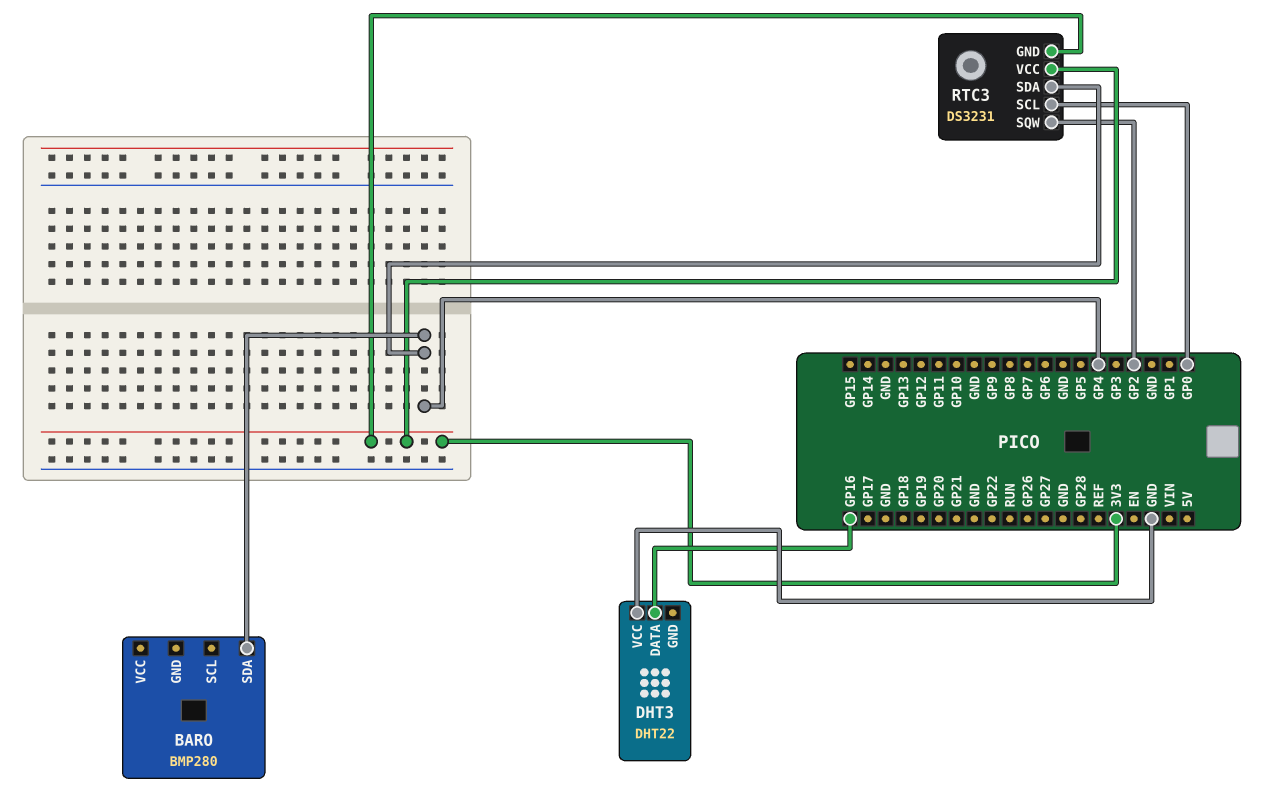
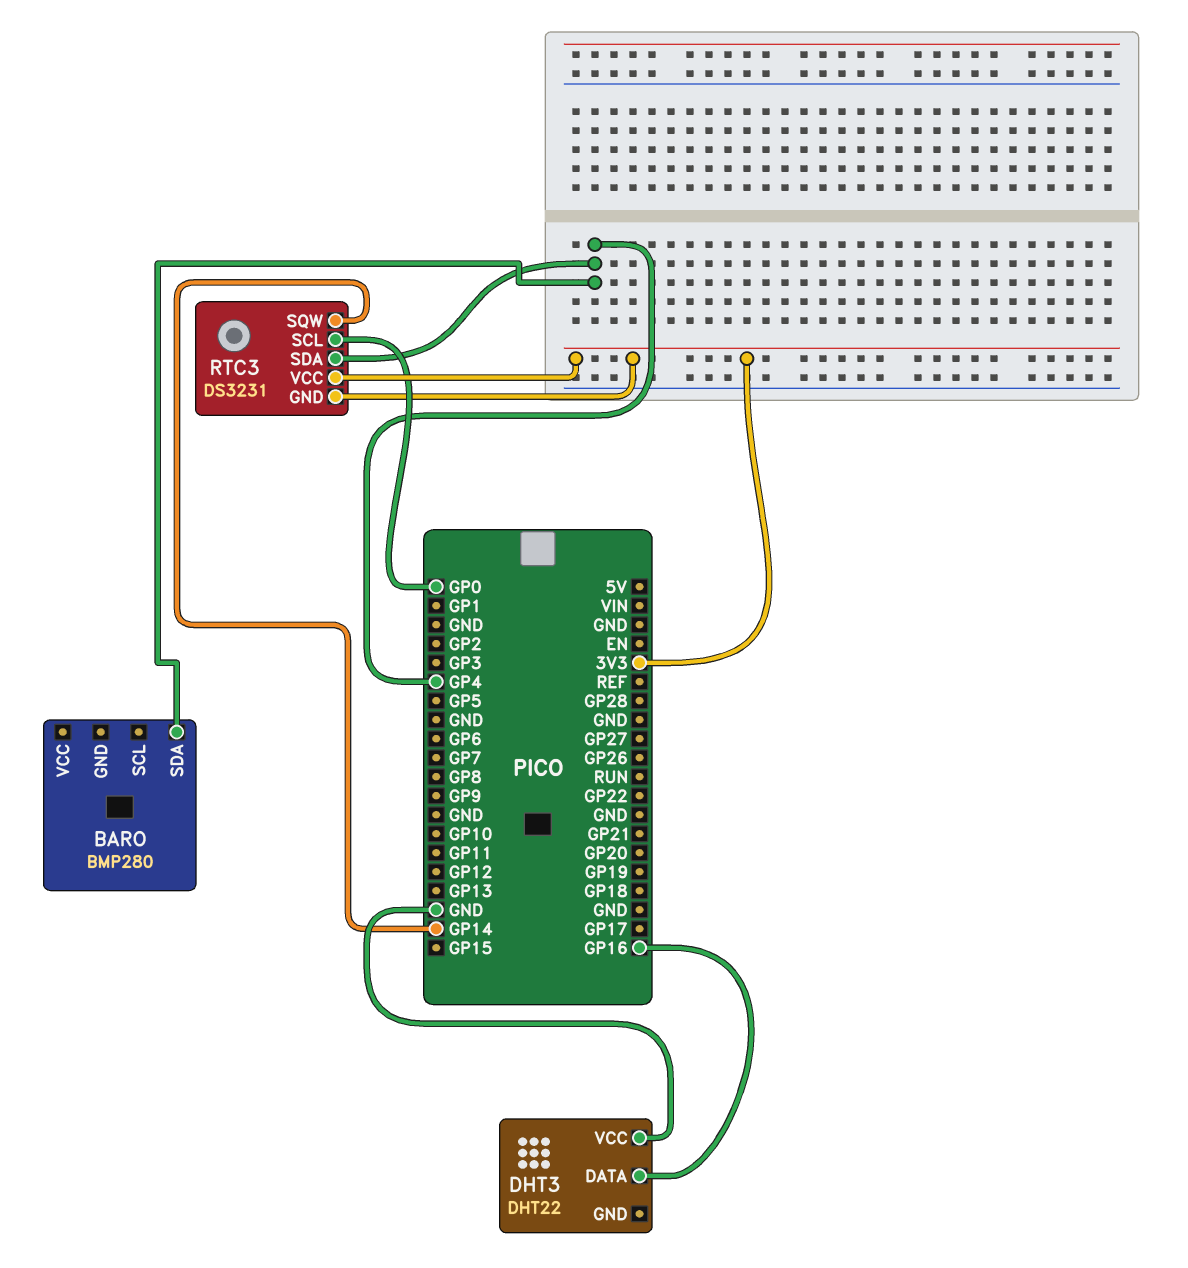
RTC3 pin SQW: GP2 -> GP14

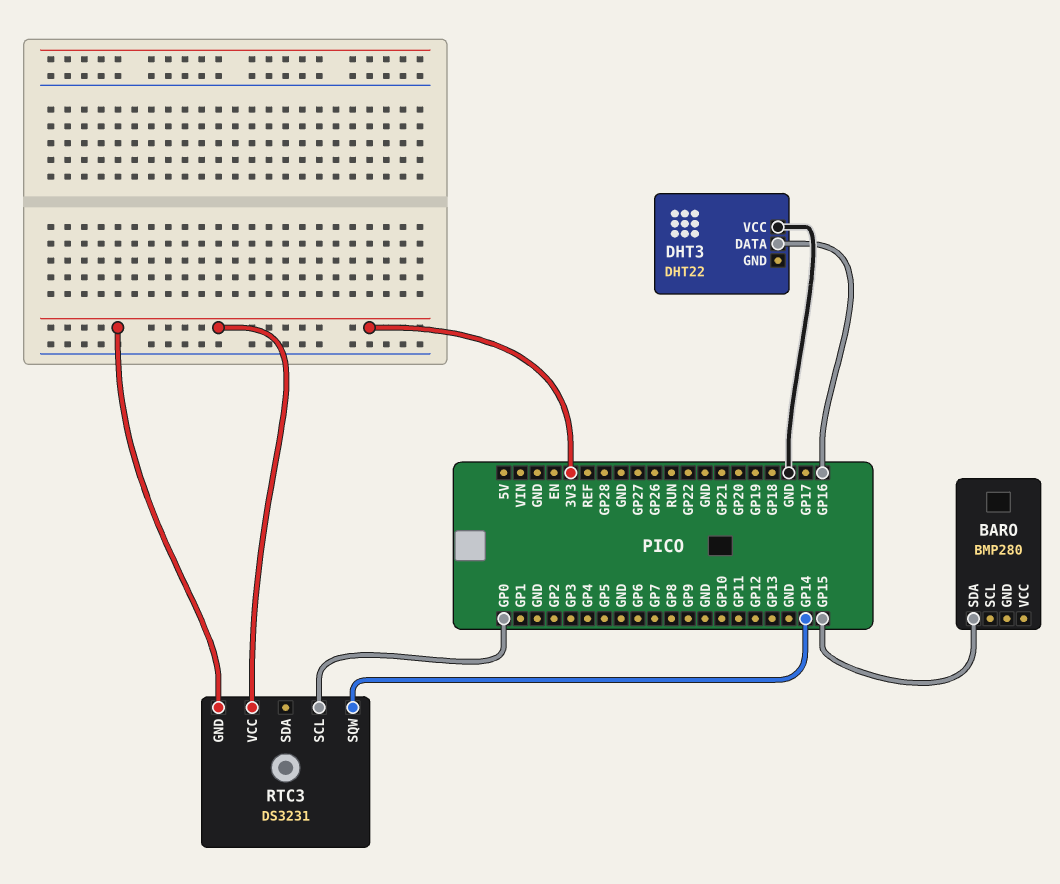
BARO pin SDA: GP4 -> GP15
RTC3 pin SDA: GP4 -> none

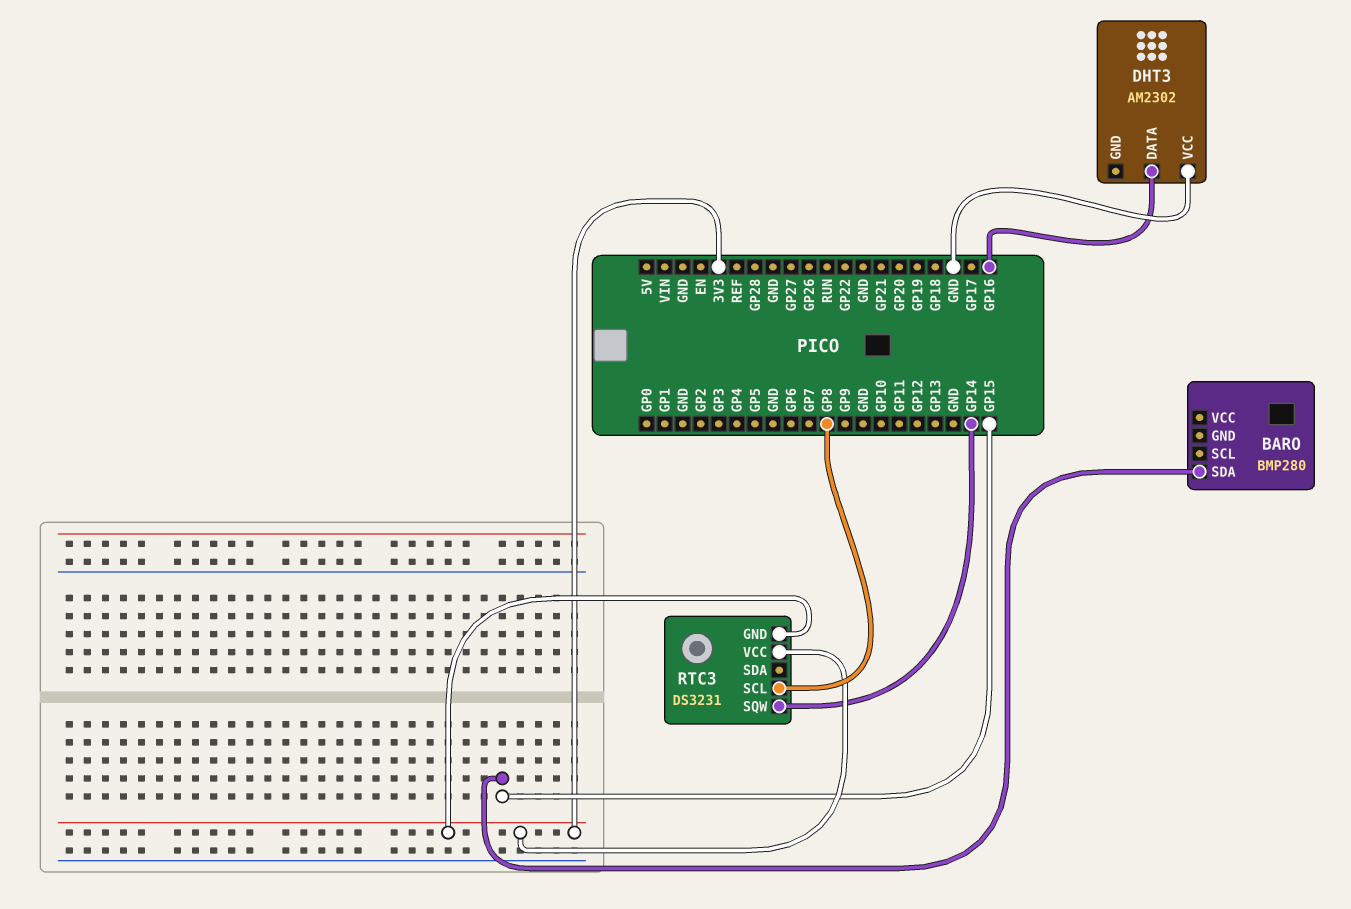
DHT3: DHT22 -> AM2302
RTC3 pin SCL: GP0 -> GP8

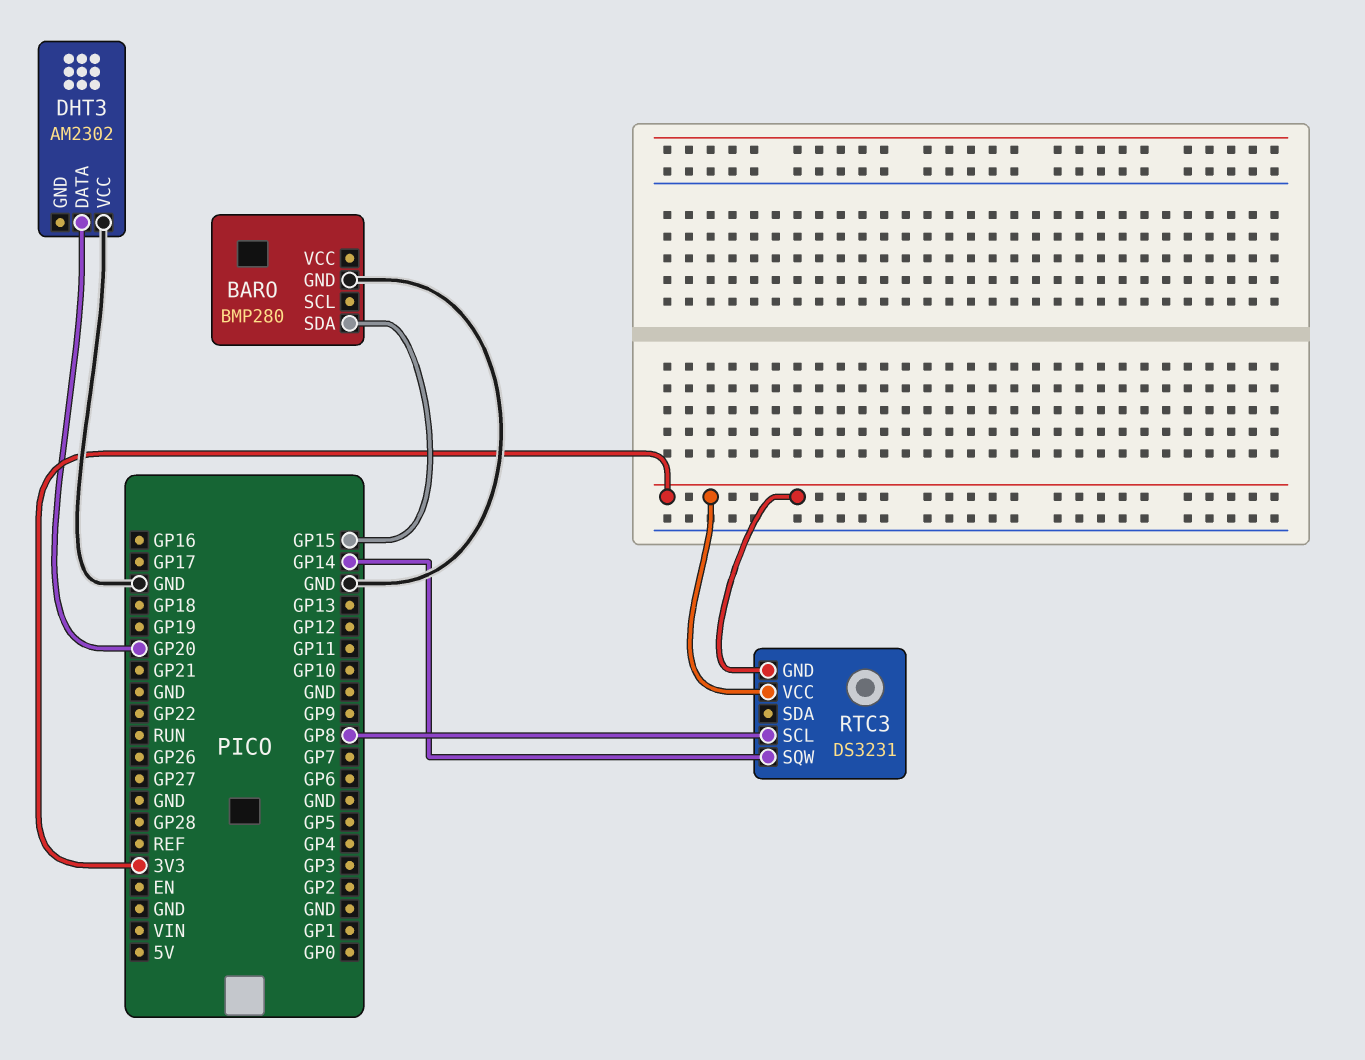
BARO pin GND: none -> GND
DHT3 pin DATA: GP16 -> GP20

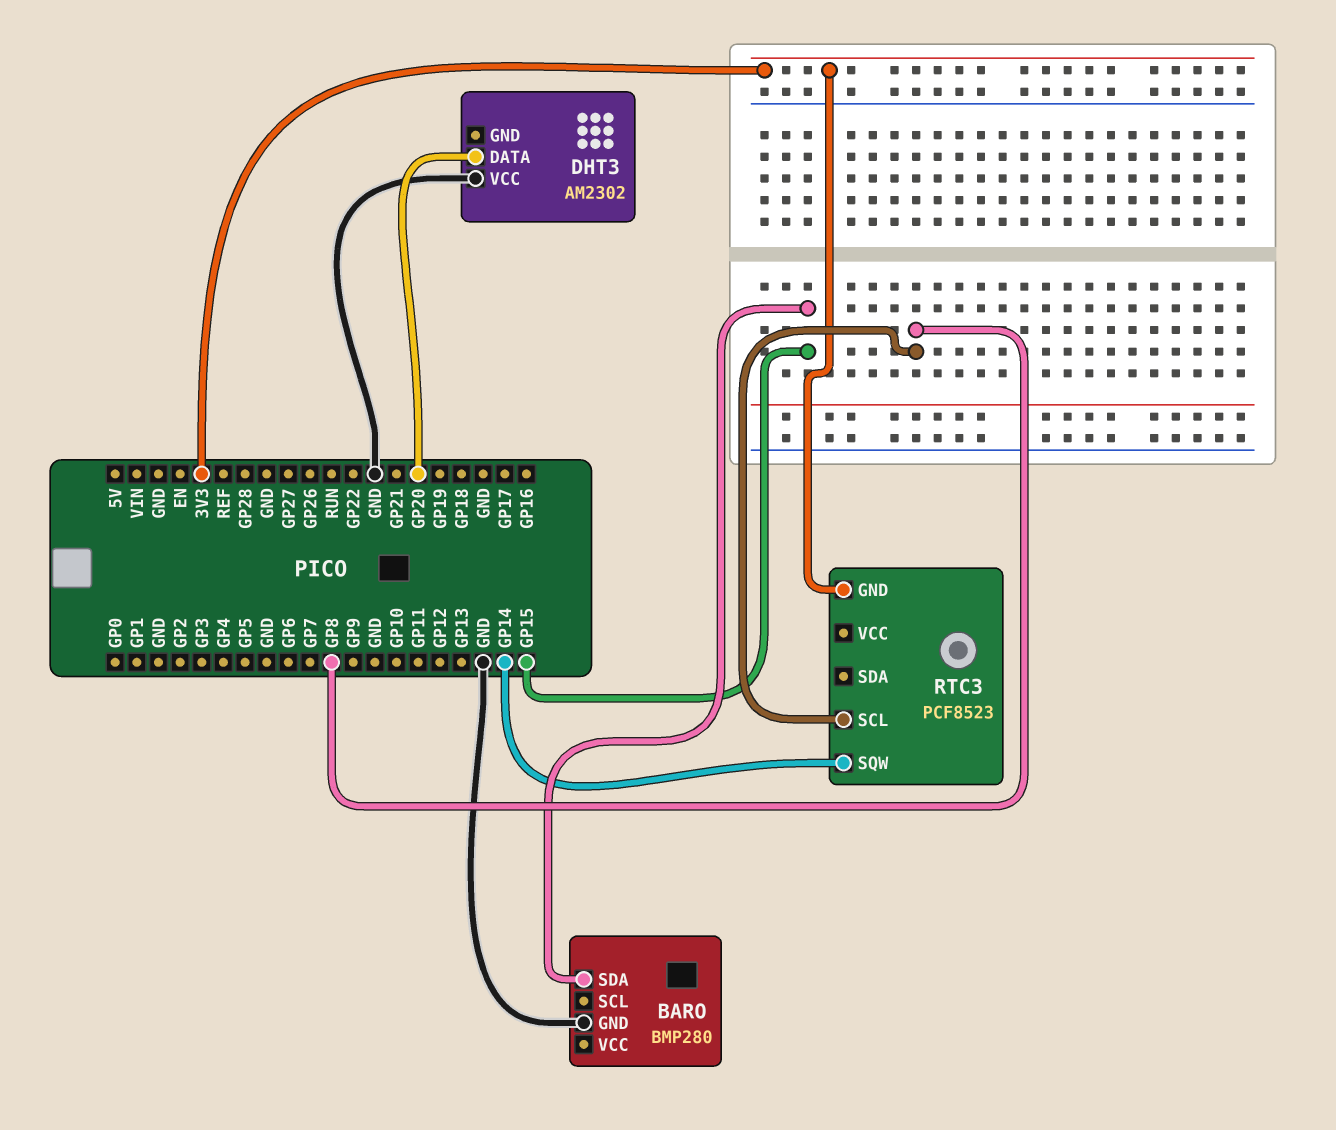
RTC3: DS3231 -> PCF8523
RTC3 pin VCC: 3V3 -> none

